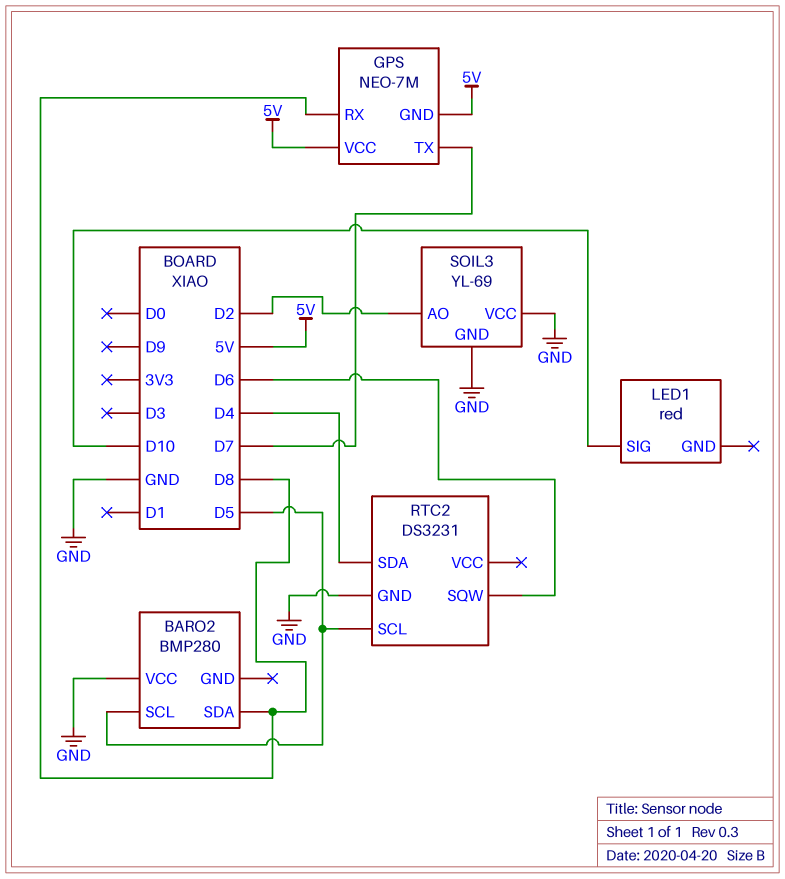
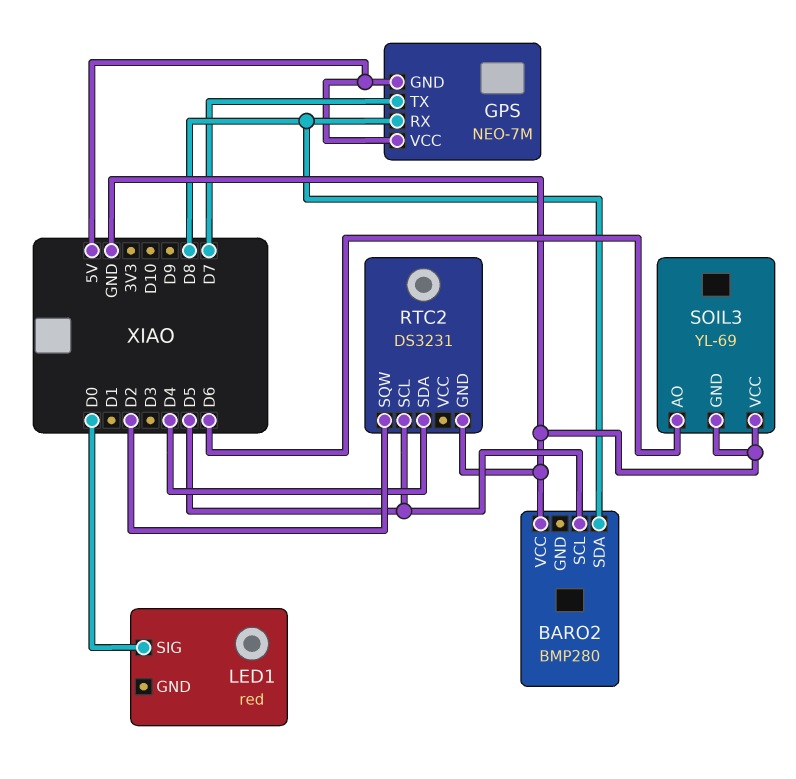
LED1 pin SIG: D10 -> D0
RTC2 pin SQW: D6 -> D2
SOIL3 pin AO: D2 -> D6

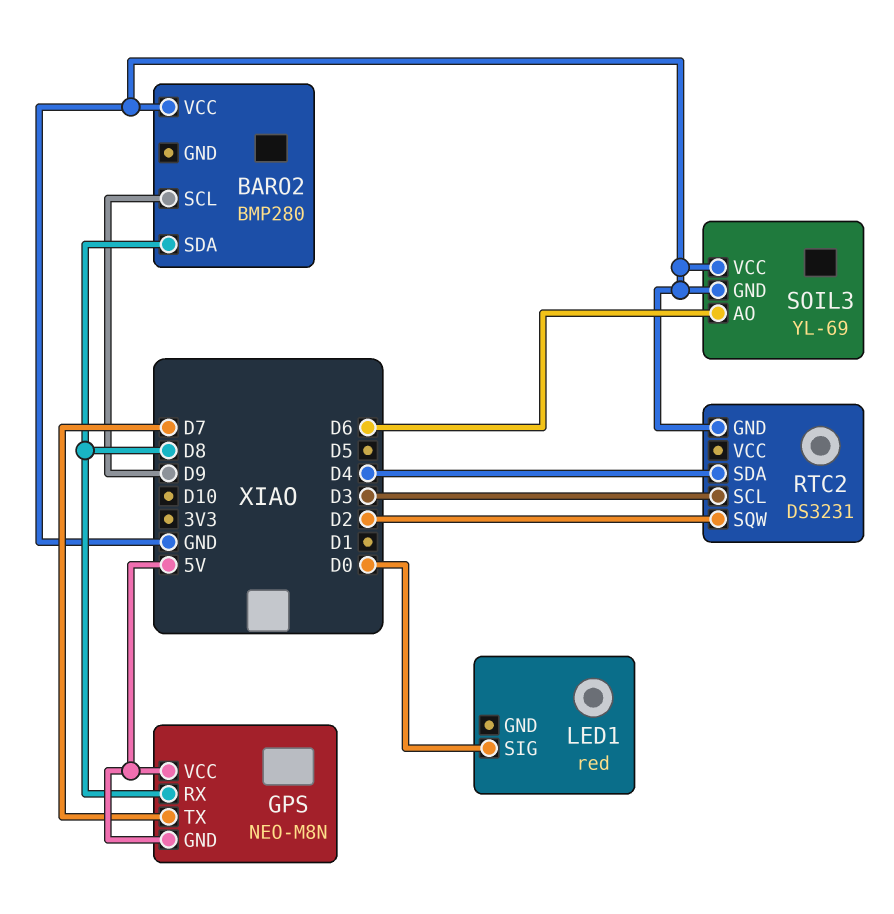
BARO2 pin SCL: D5 -> D9
GPS: NEO-7M -> NEO-M8N
RTC2 pin SCL: D5 -> D3

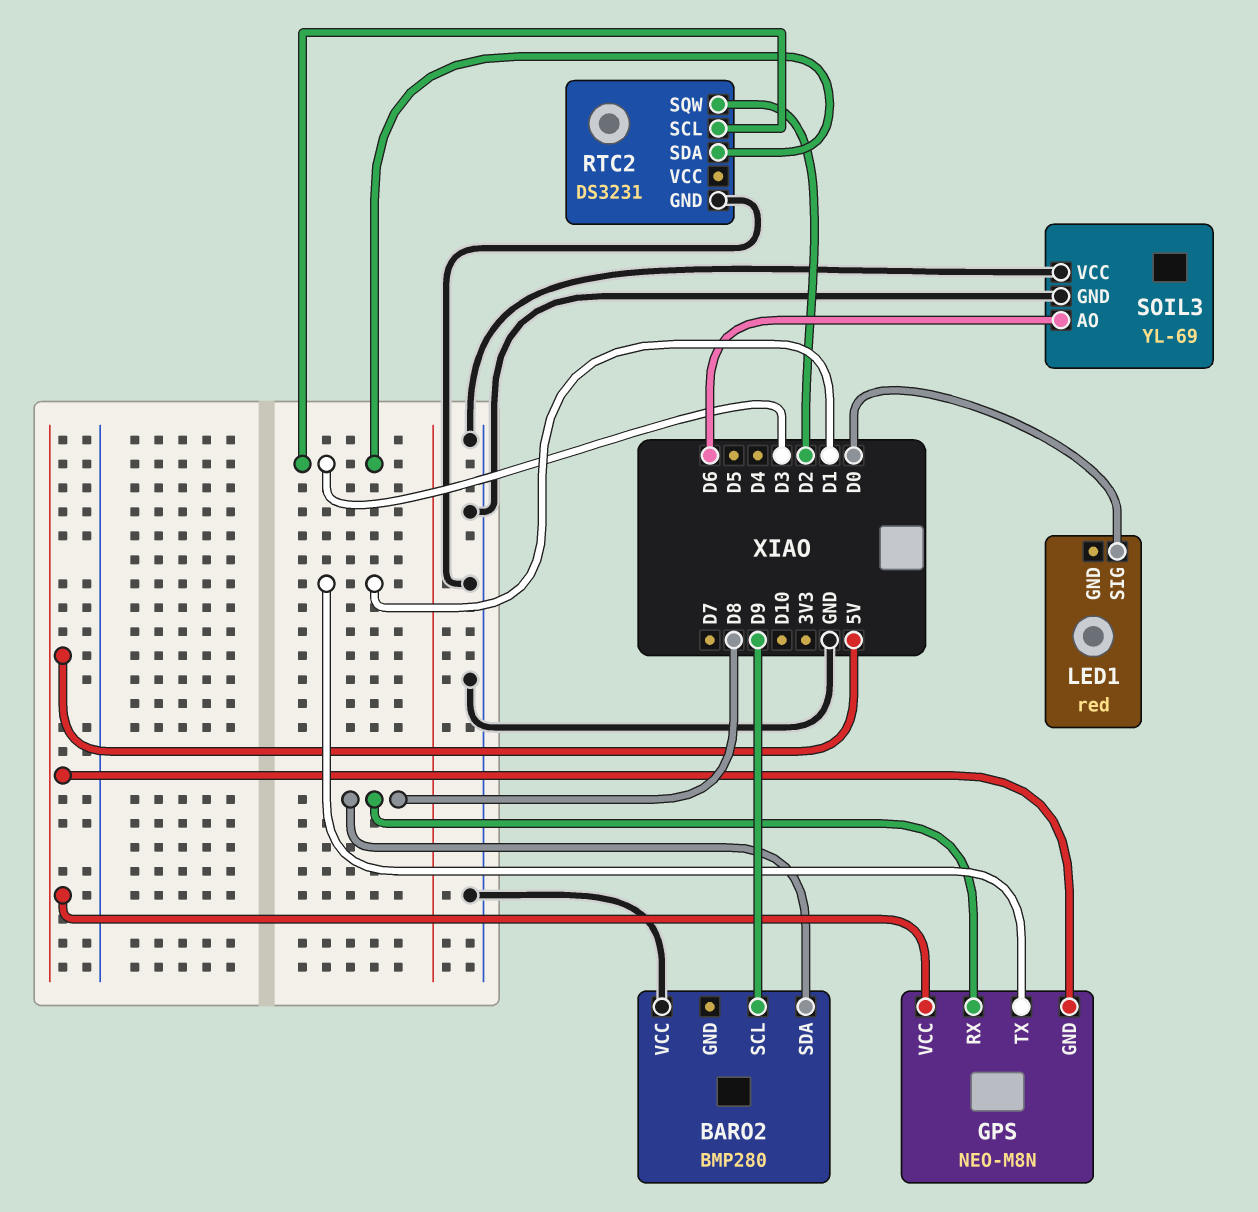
GPS pin TX: D7 -> D1
RTC2 pin SDA: D4 -> D3

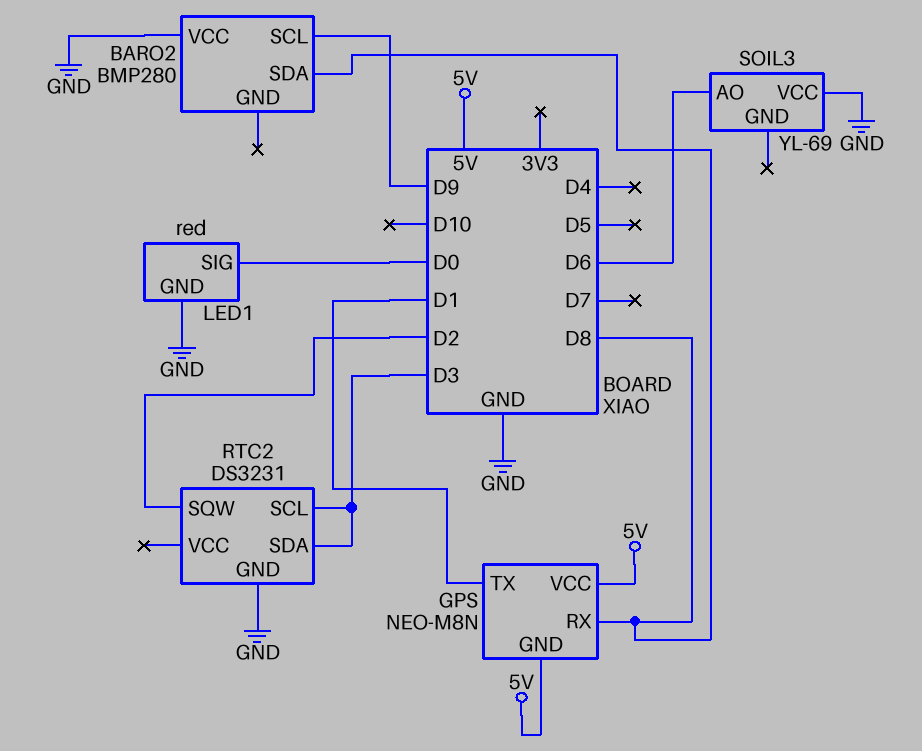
LED1 pin GND: none -> GND
SOIL3 pin GND: GND -> none

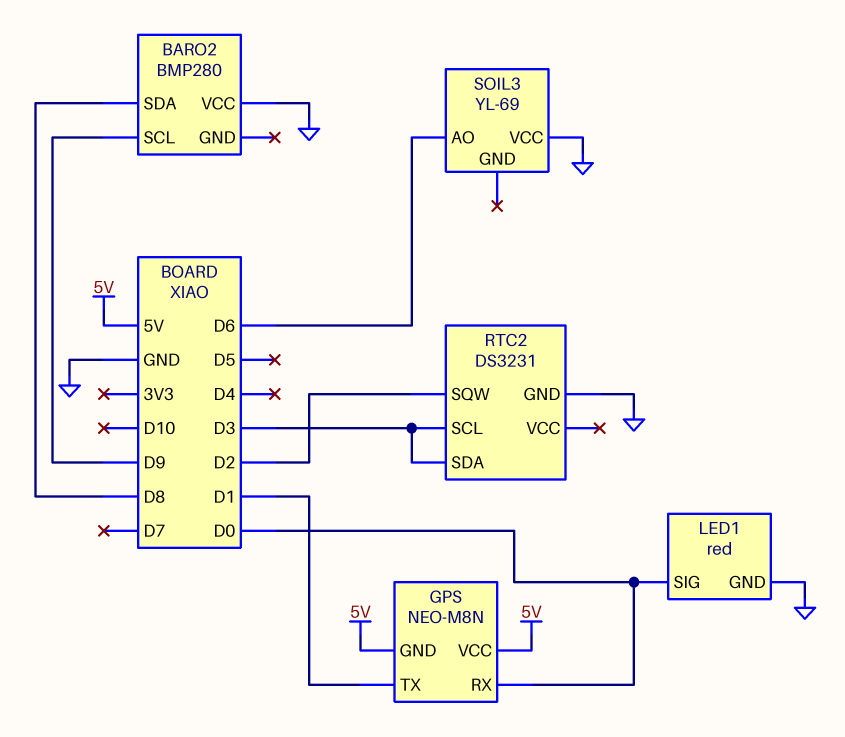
GPS pin RX: D8 -> D0

